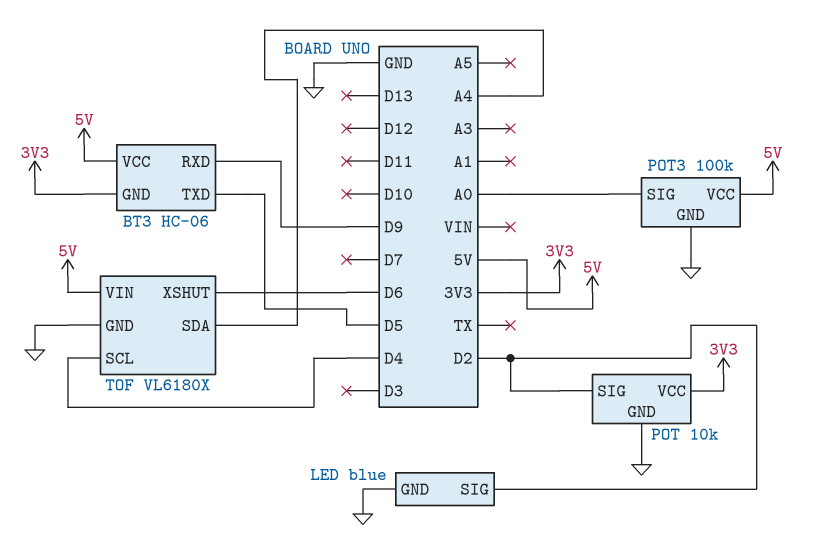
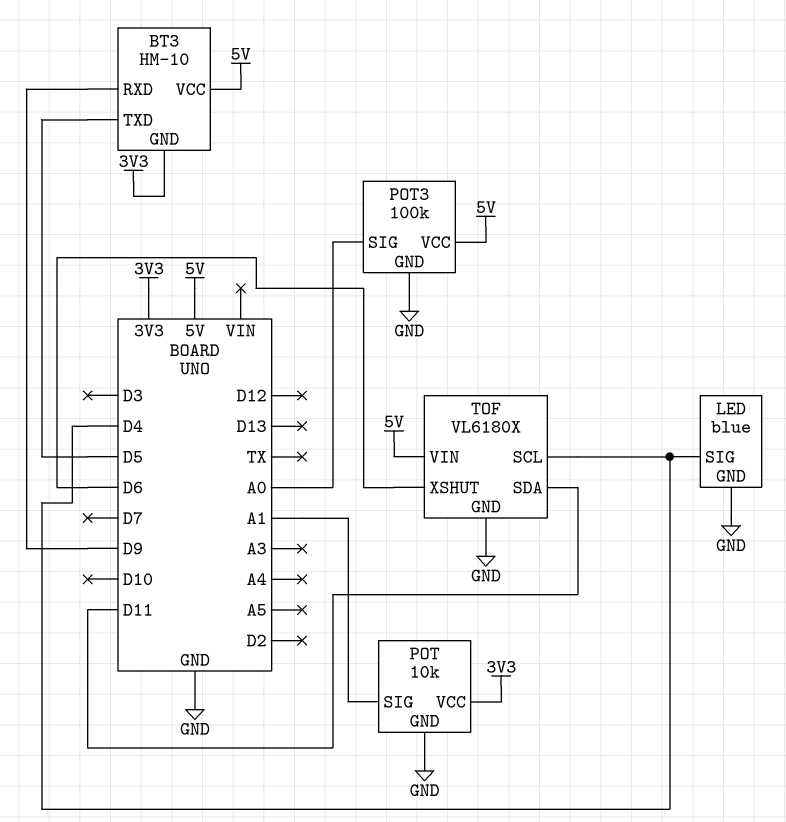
BT3: HC-06 -> HM-10
LED pin SIG: D2 -> D4
POT pin SIG: D2 -> A1
TOF pin SDA: A4 -> D11

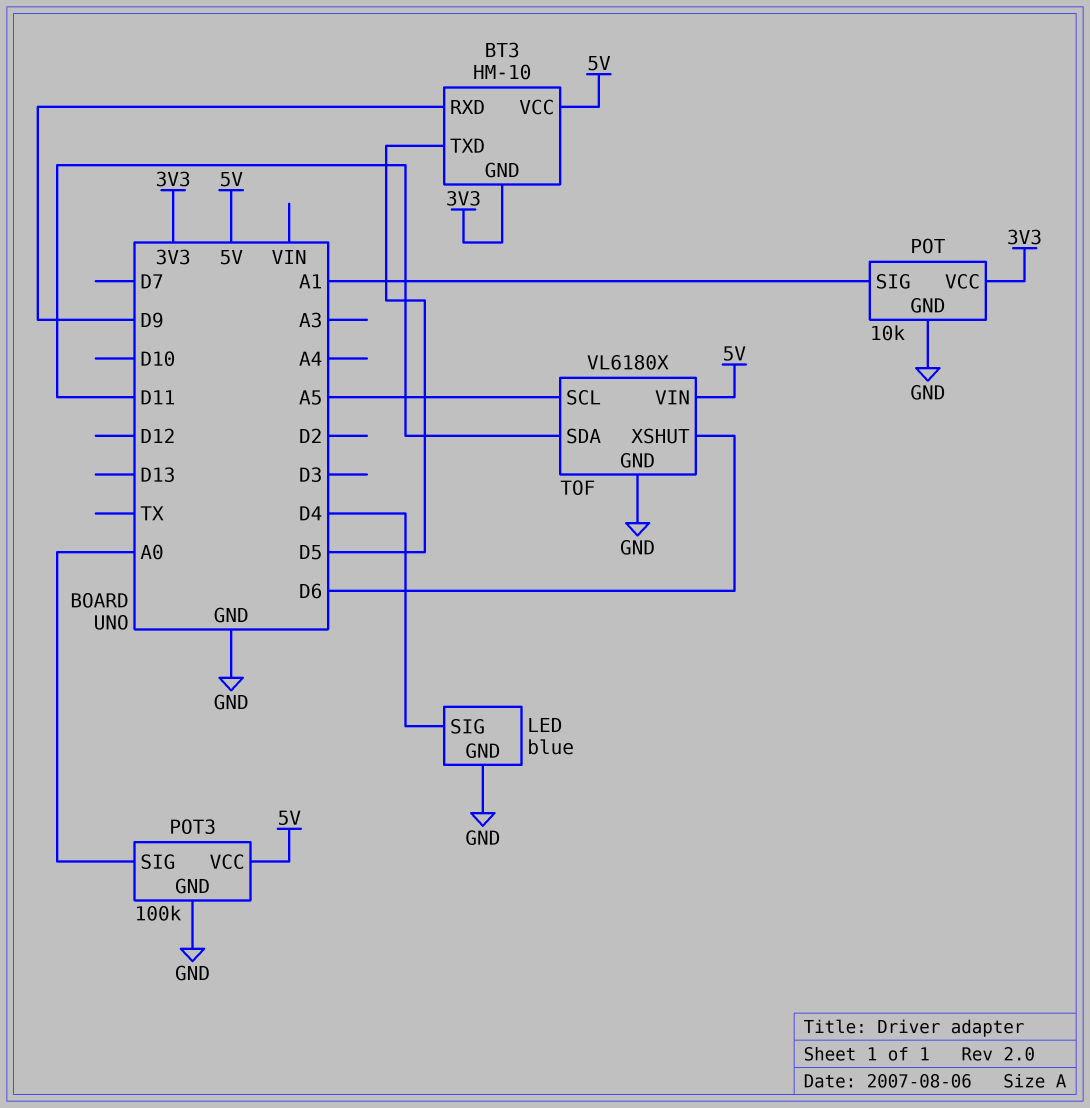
TOF pin SCL: D4 -> A5

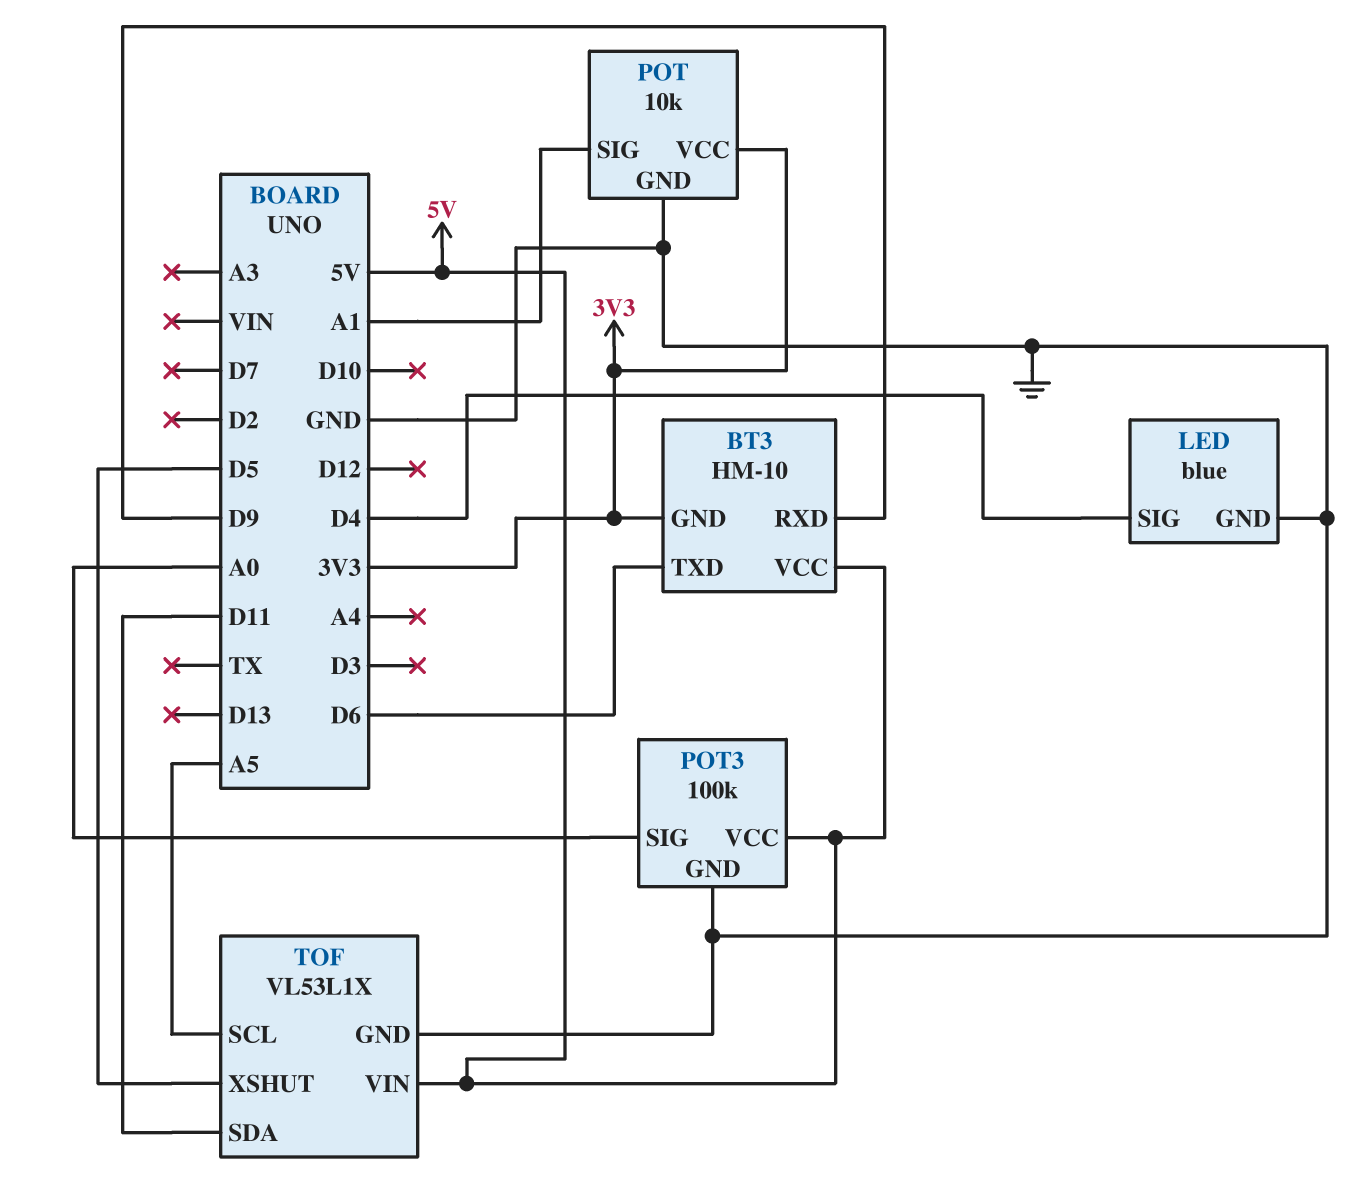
BT3 pin TXD: D5 -> D6
TOF: VL6180X -> VL53L1X
TOF pin XSHUT: D6 -> D5

